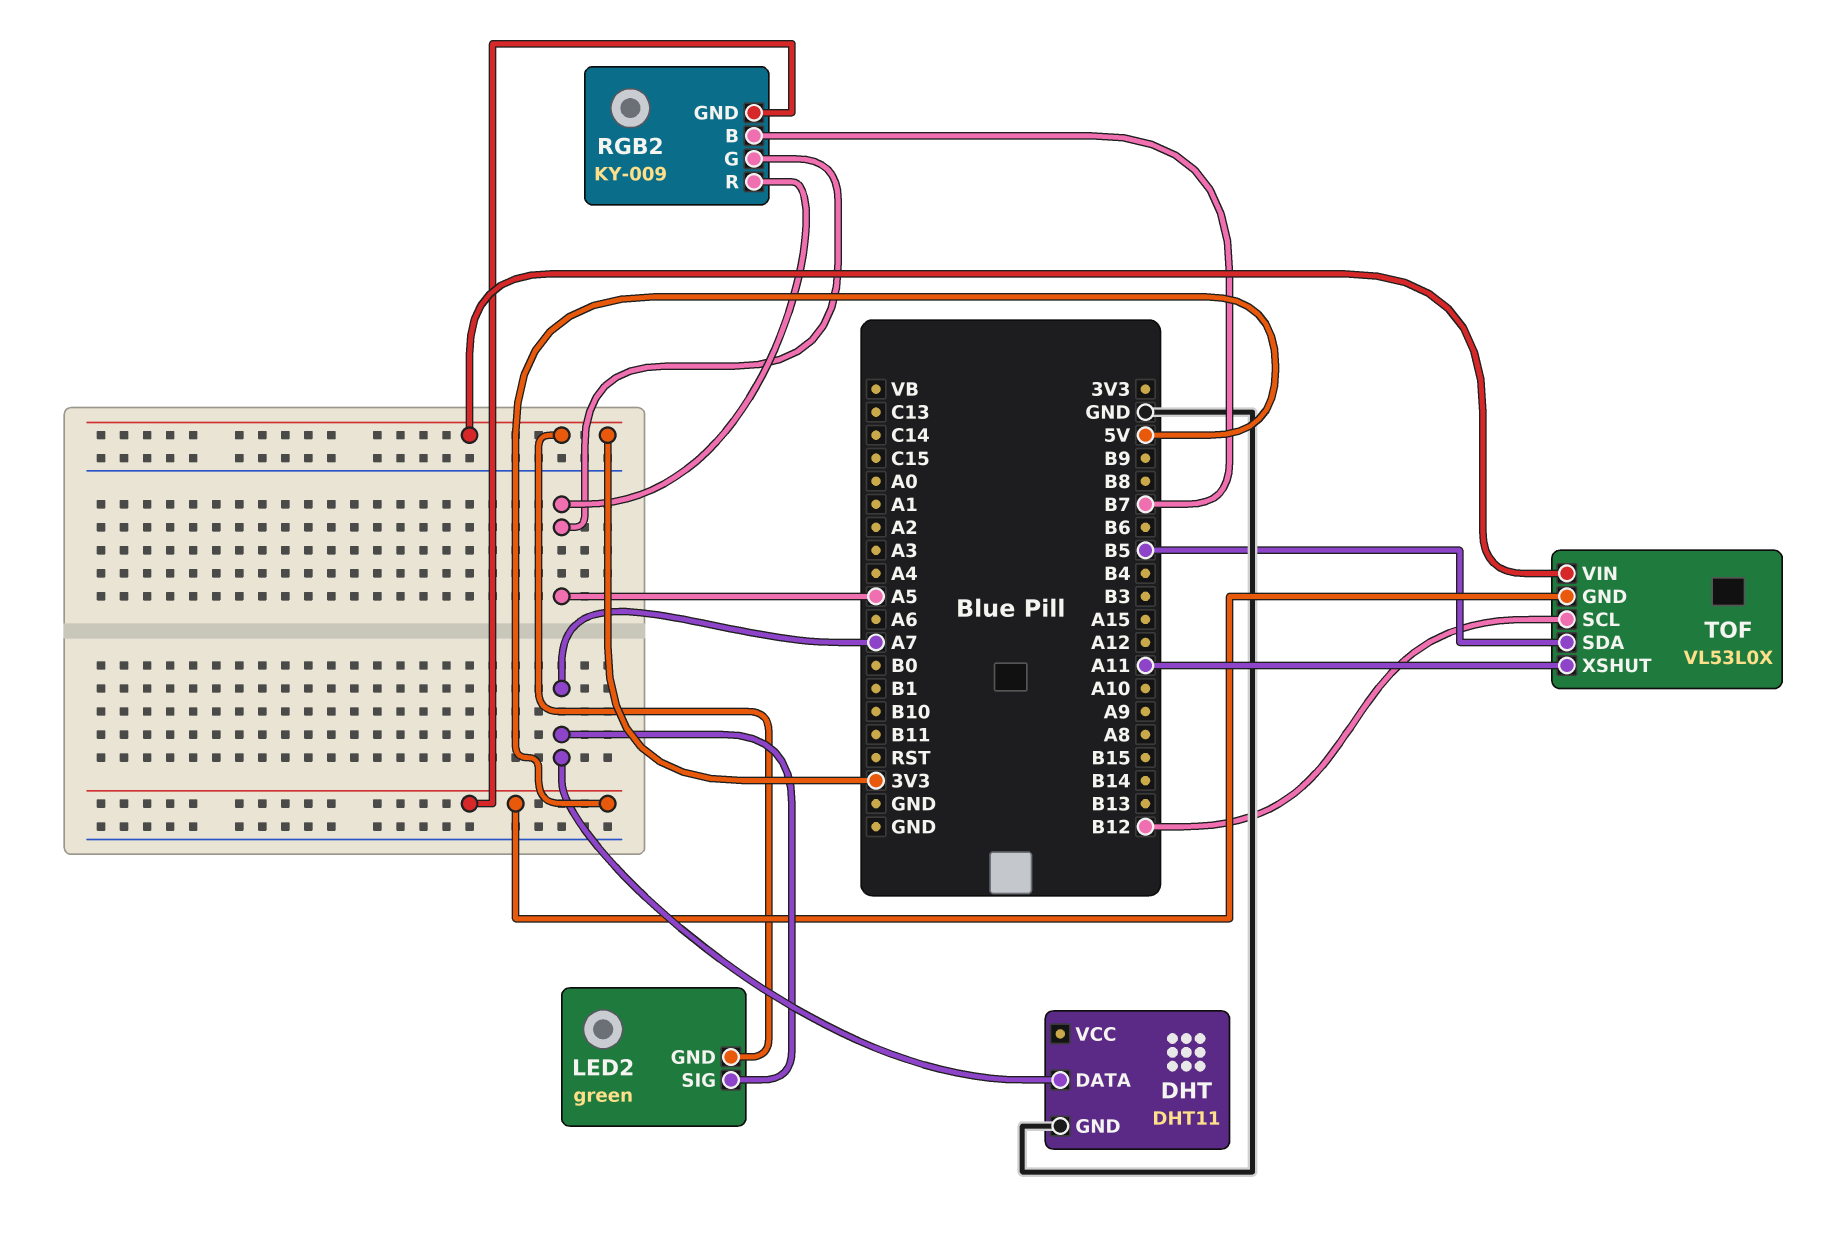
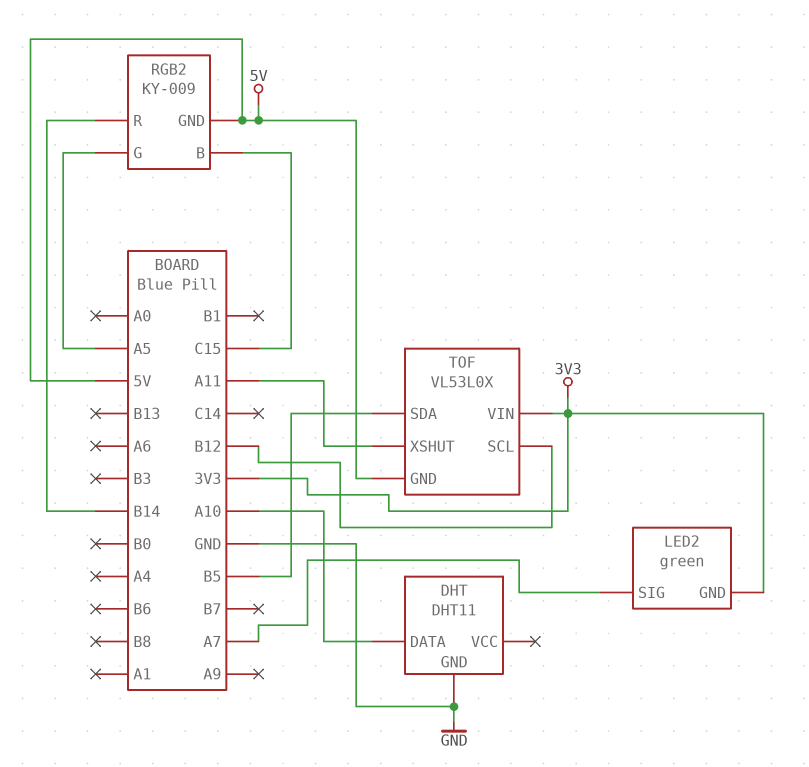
DHT pin DATA: A7 -> A10
RGB2 pin B: B7 -> C15
RGB2 pin R: A5 -> B14

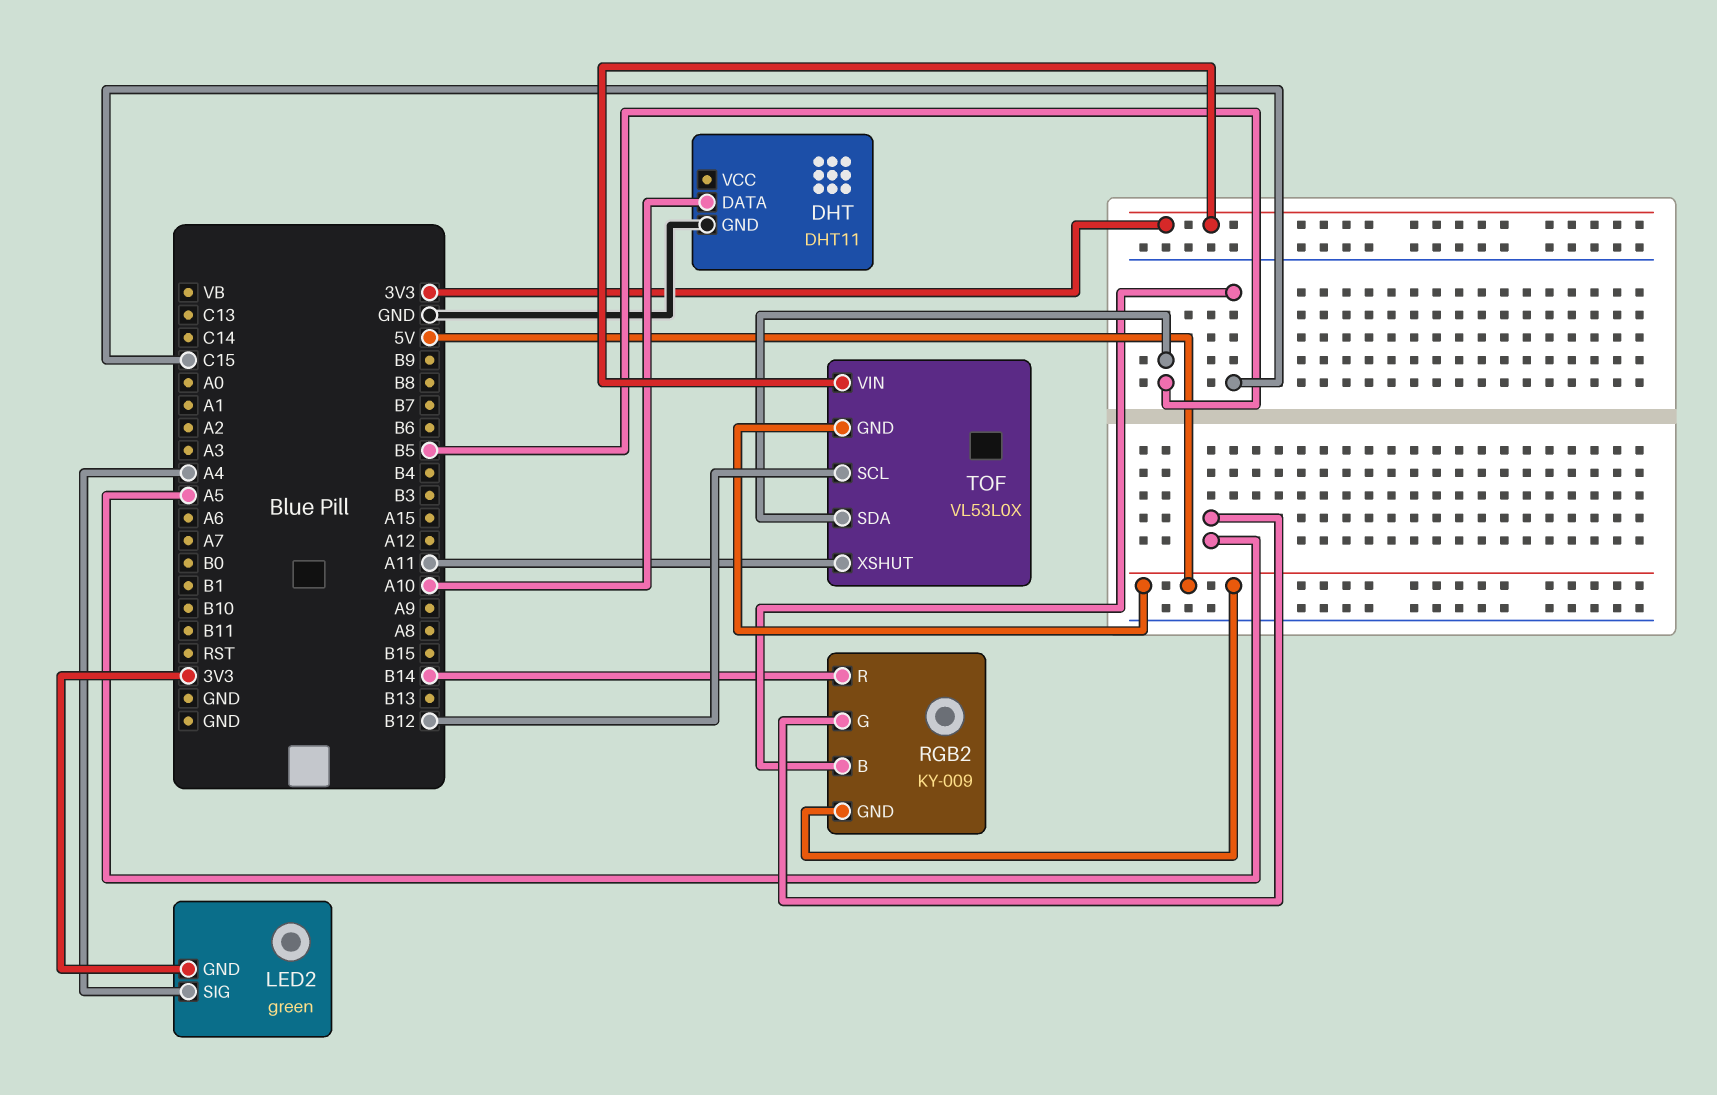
LED2 pin SIG: A7 -> A4

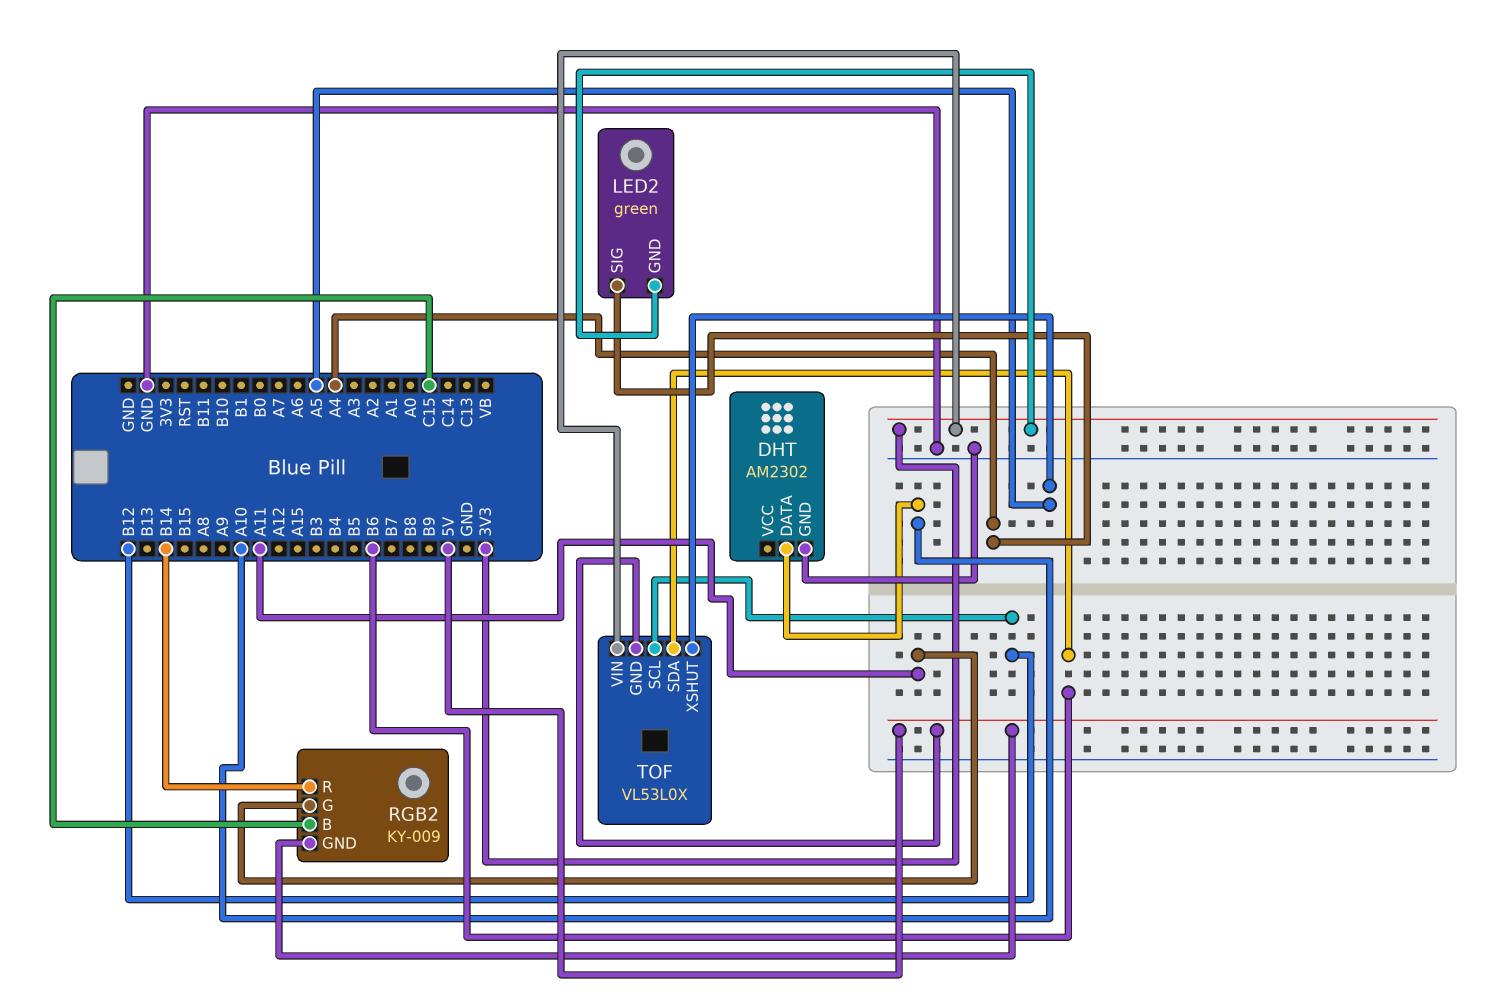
DHT: DHT11 -> AM2302
RGB2 pin G: A5 -> A11
TOF pin SDA: B5 -> B6
TOF pin XSHUT: A11 -> A5

